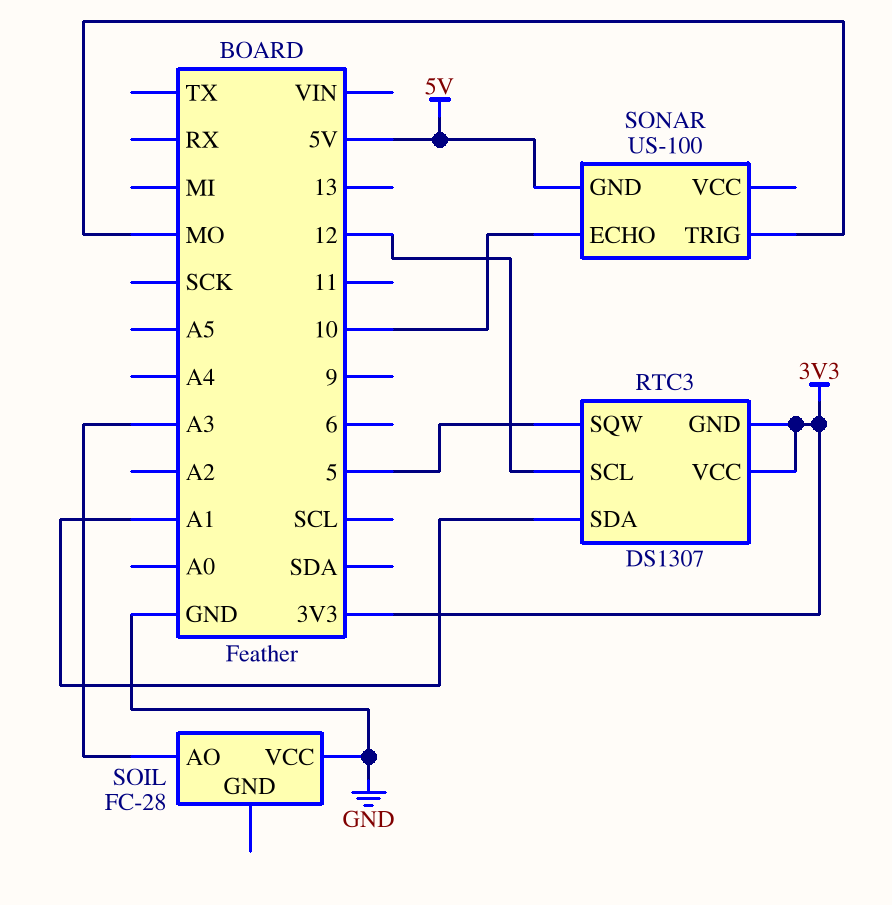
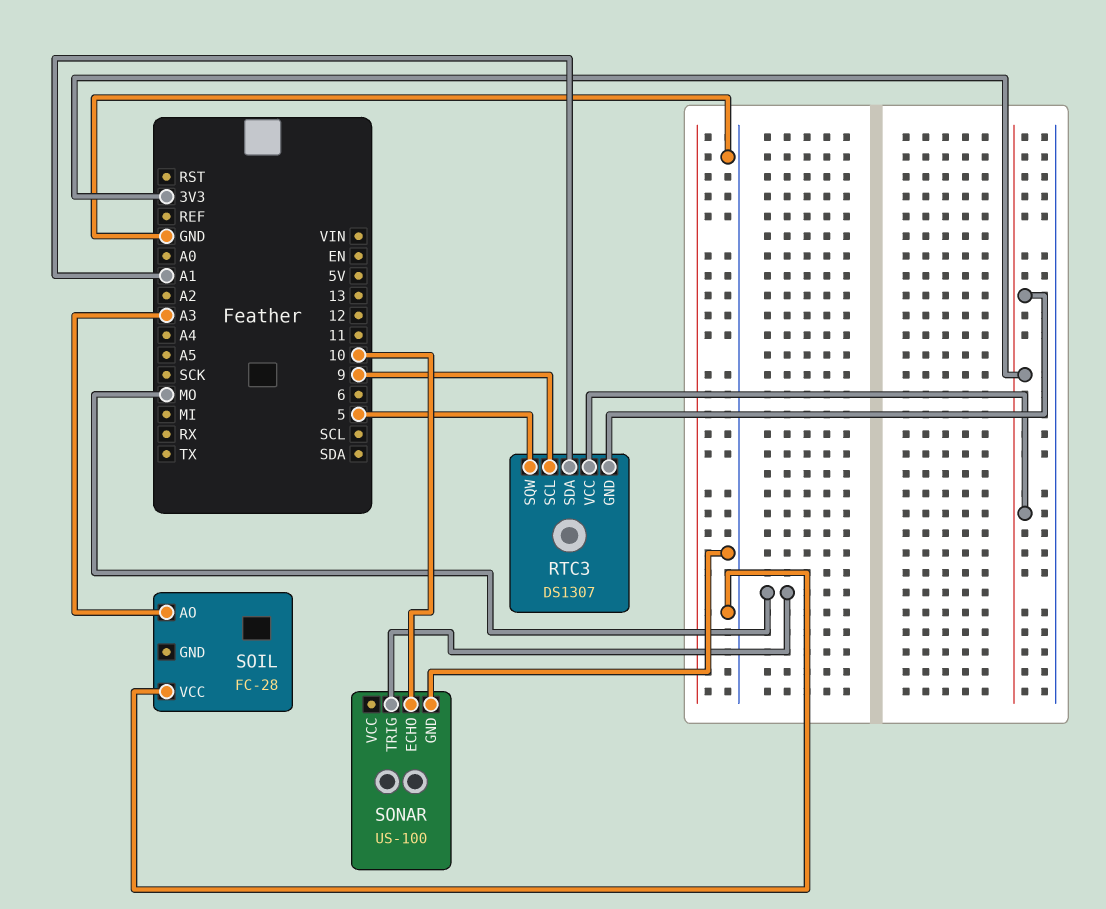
RTC3 pin SCL: 12 -> 9
SONAR pin GND: 5V -> GND

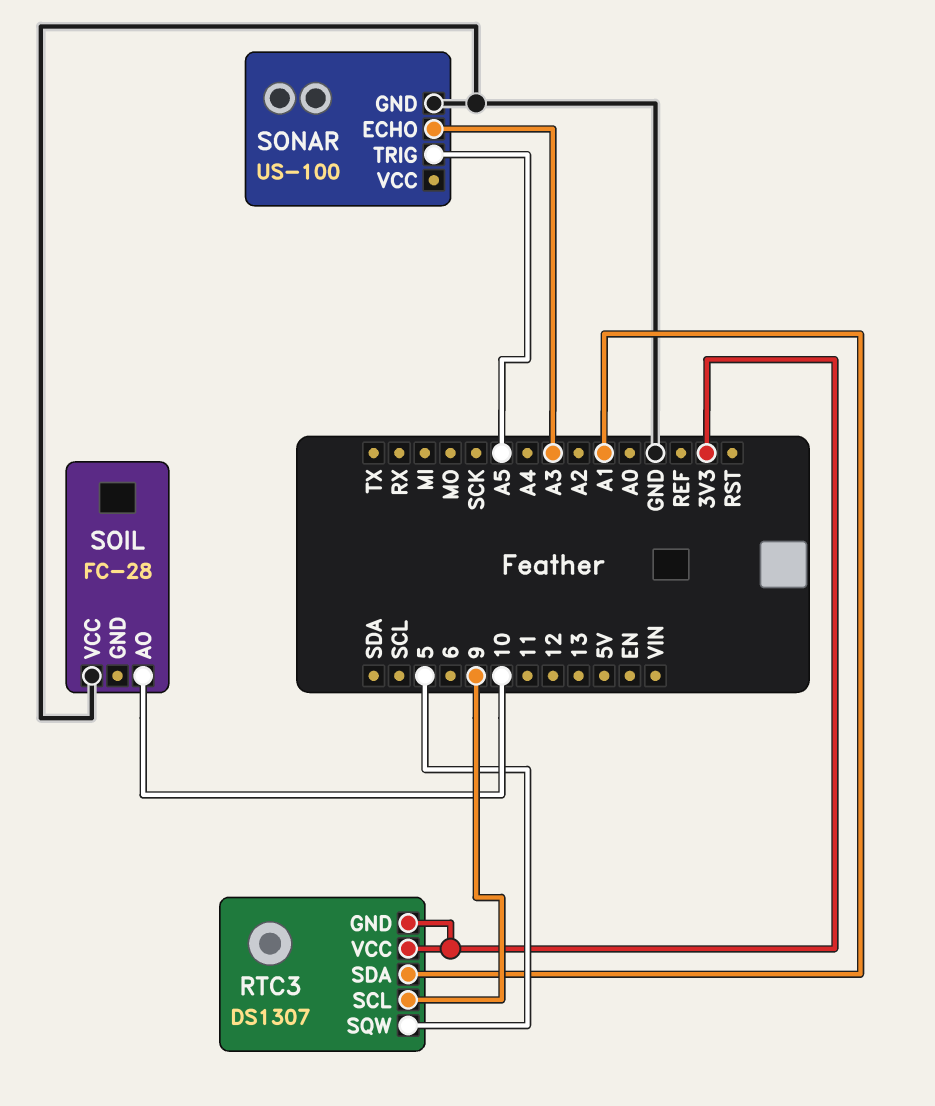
SOIL pin AO: A3 -> 10
SONAR pin ECHO: 10 -> A3
SONAR pin TRIG: MO -> A5

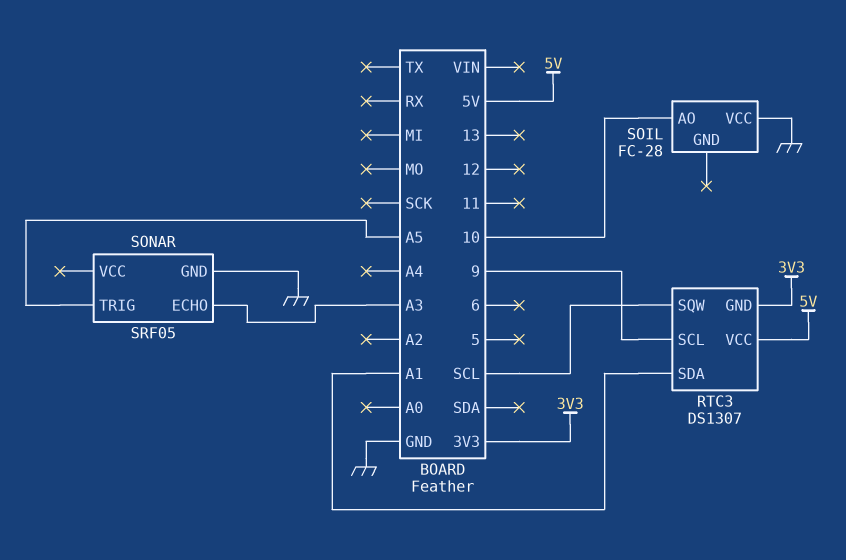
RTC3 pin SQW: 5 -> SCL
RTC3 pin VCC: 3V3 -> 5V
SONAR: US-100 -> SRF05

